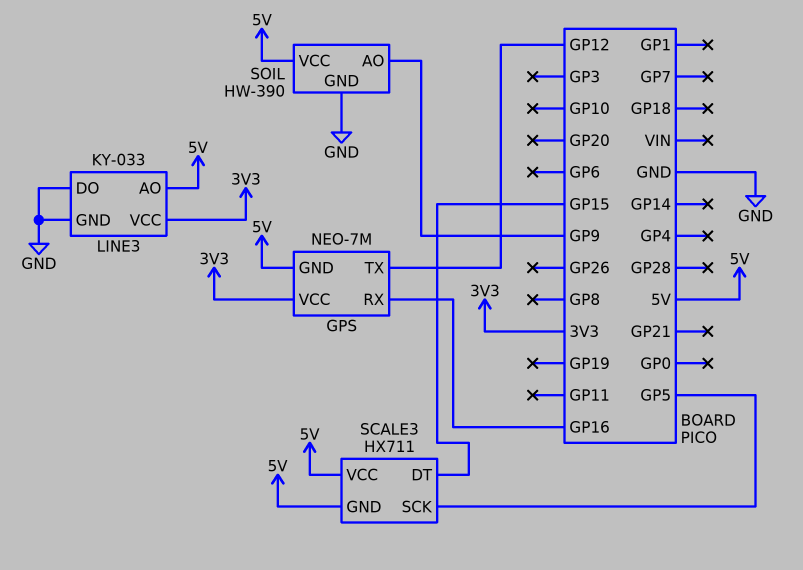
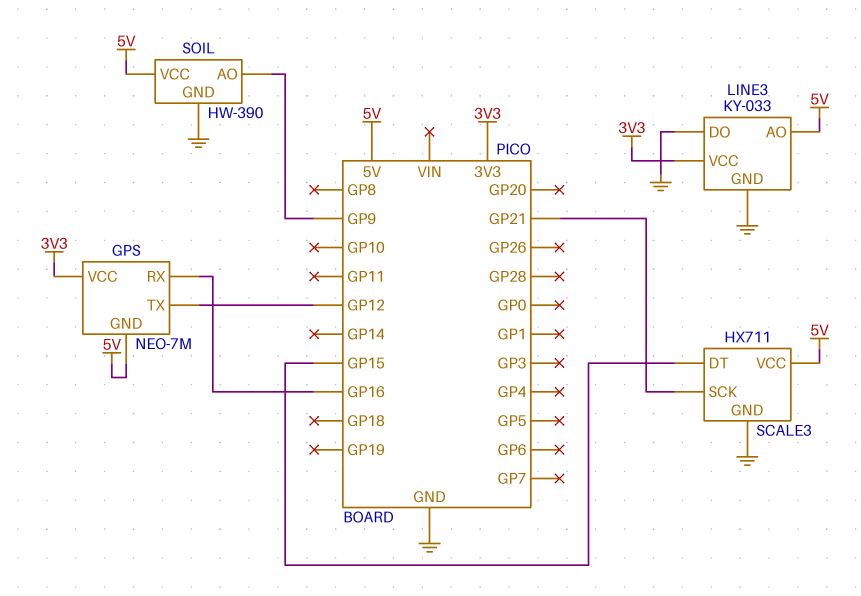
SCALE3 pin GND: 5V -> GND
SCALE3 pin SCK: GP5 -> GP21

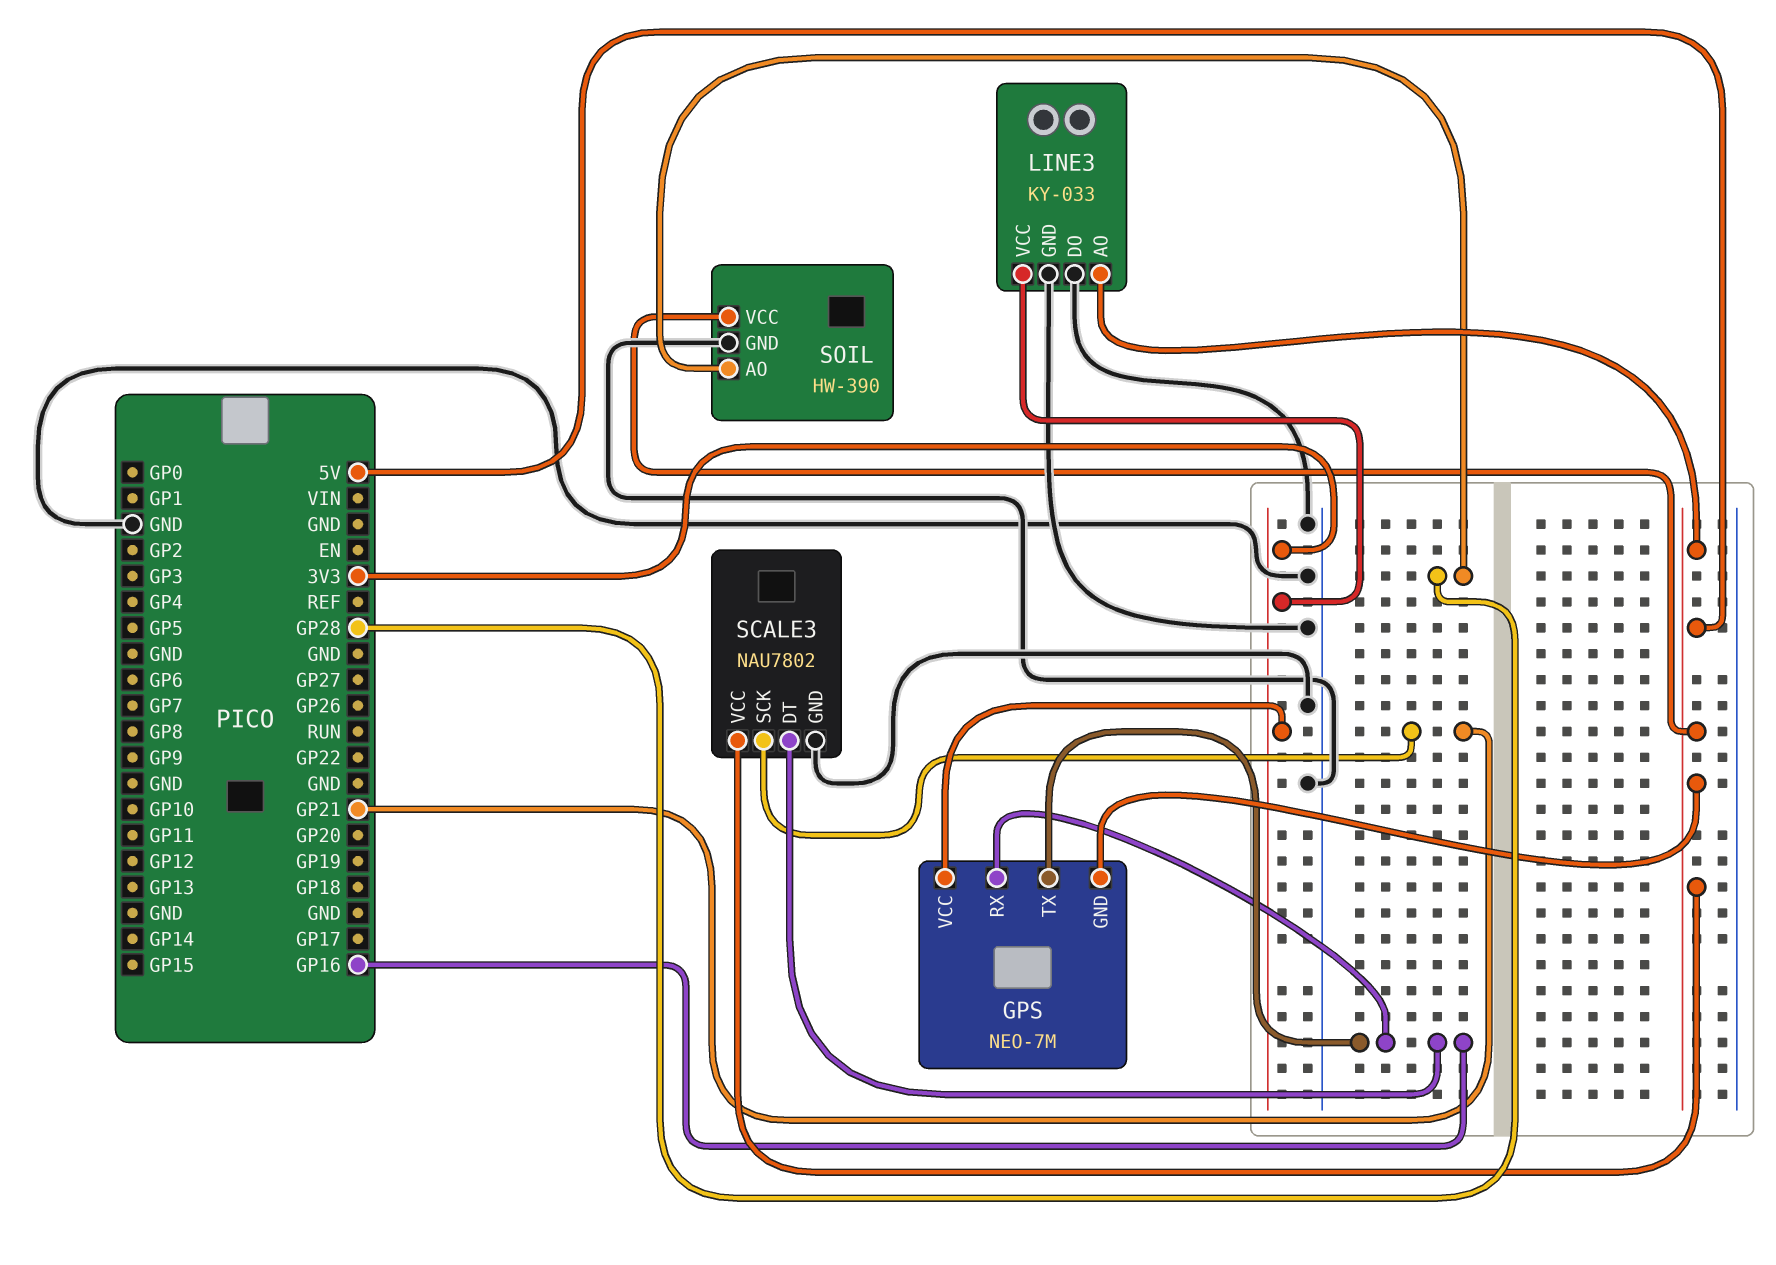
GPS pin TX: GP12 -> GP16
SCALE3: HX711 -> NAU7802
SCALE3 pin DT: GP15 -> GP16
SOIL pin AO: GP9 -> GP28

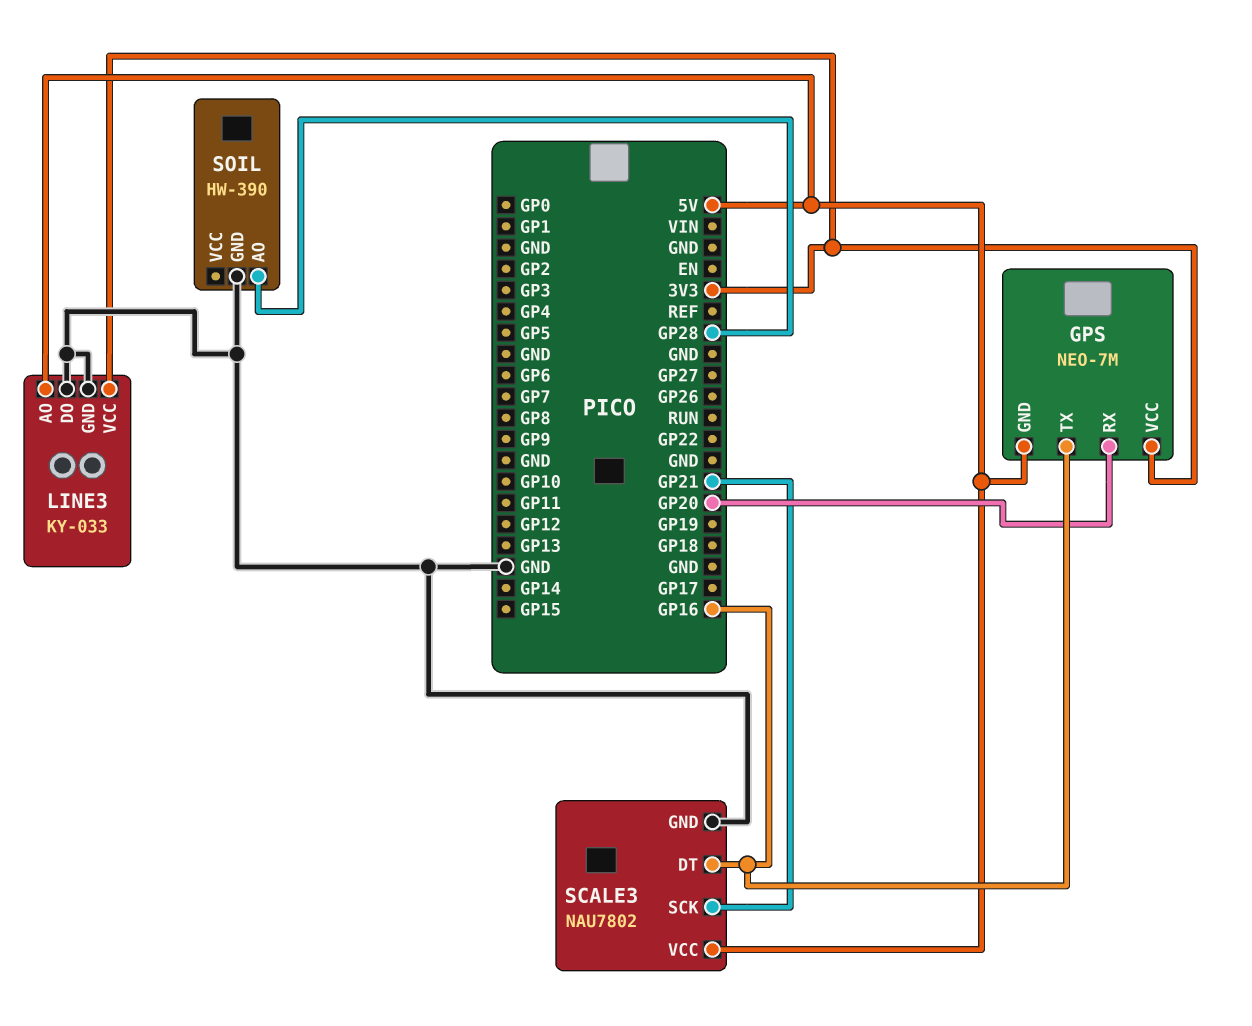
GPS pin RX: GP16 -> GP20
SOIL pin VCC: 5V -> none

